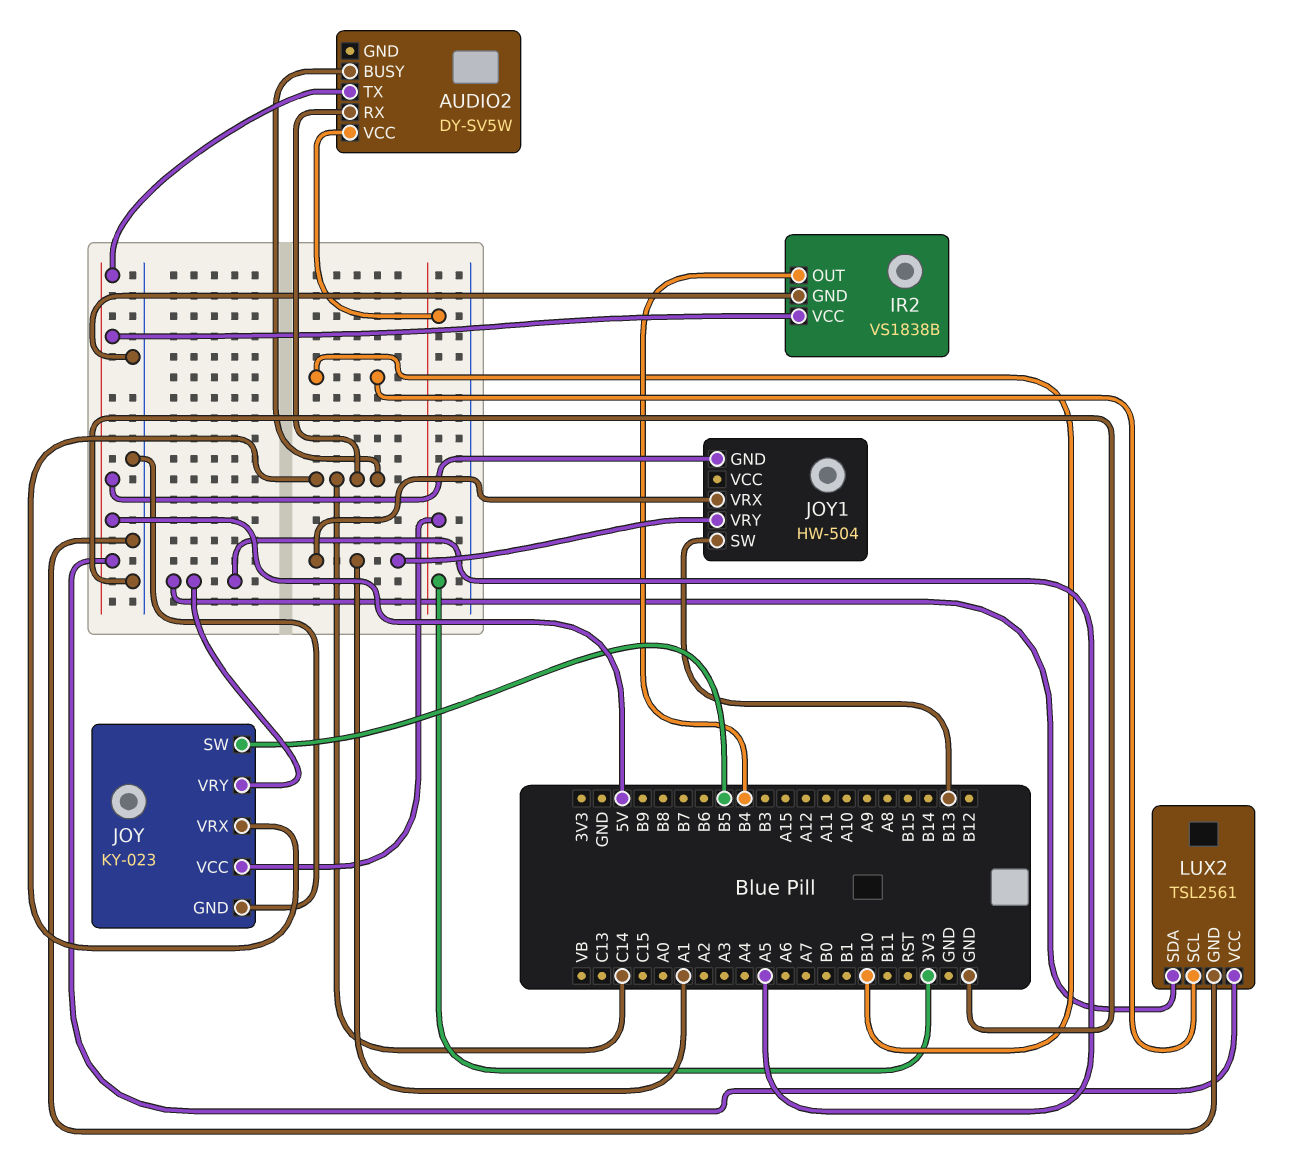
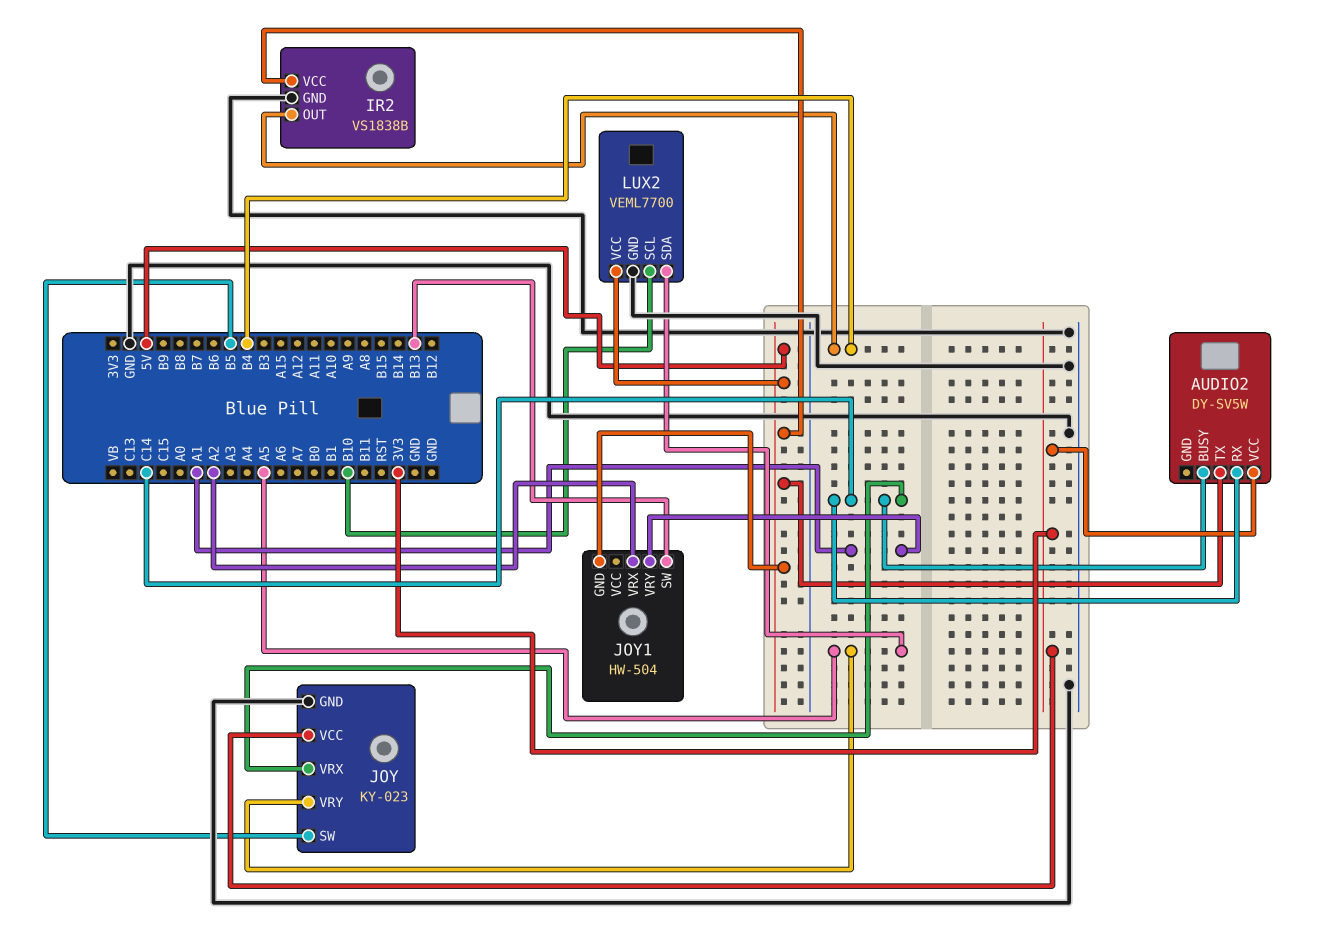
JOY1 pin VRX: A1 -> A2
LUX2: TSL2561 -> VEML7700

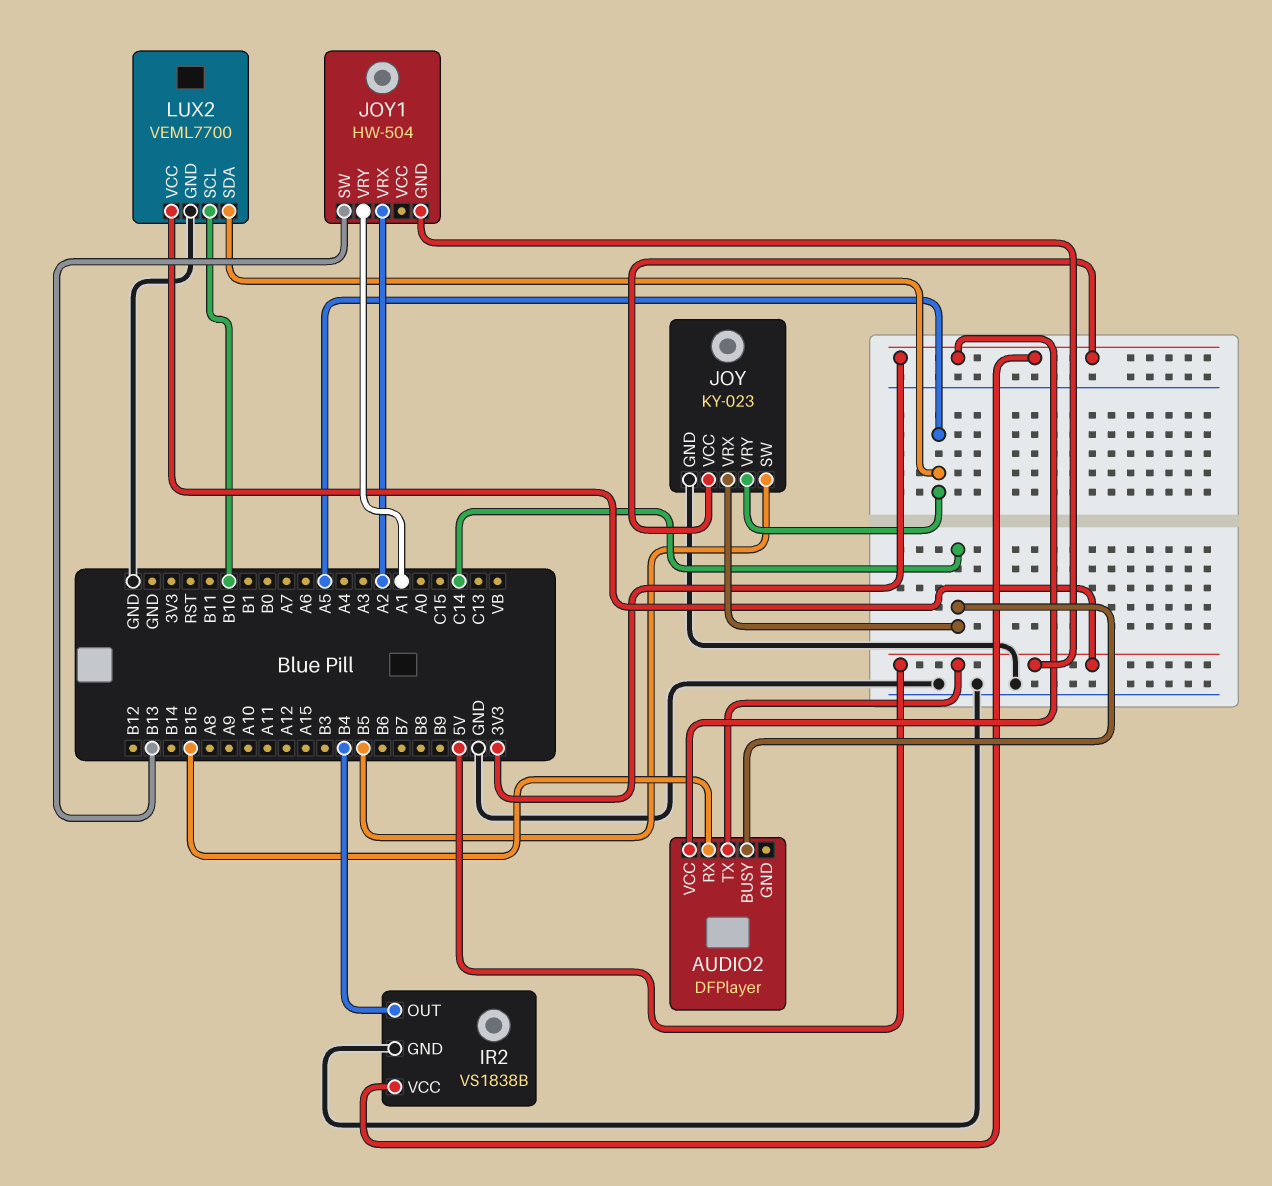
AUDIO2: DY-SV5W -> DFPlayer
AUDIO2 pin RX: C14 -> B15
IR2 pin VCC: 5V -> 3V3

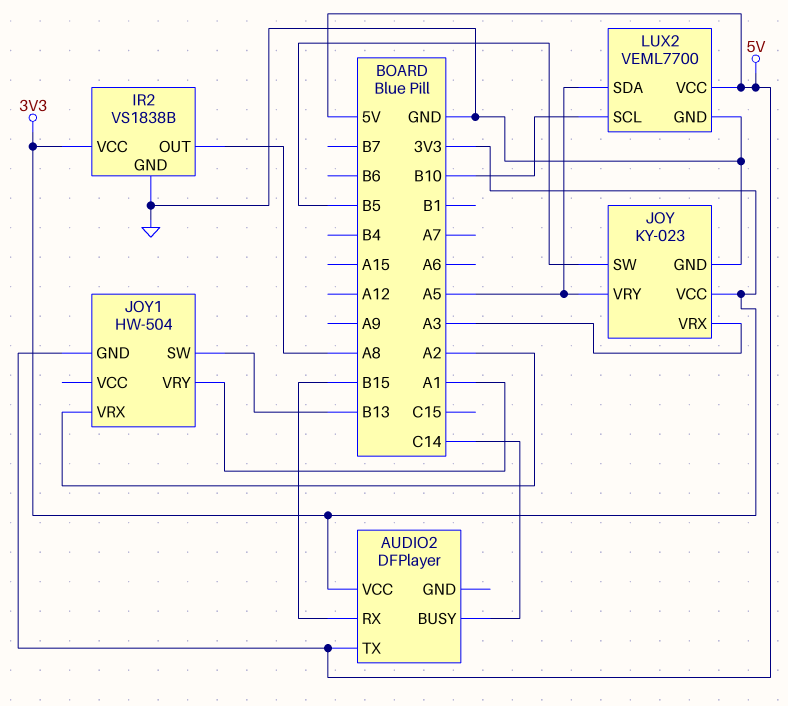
IR2 pin OUT: B4 -> A8
JOY pin VRX: C14 -> A3

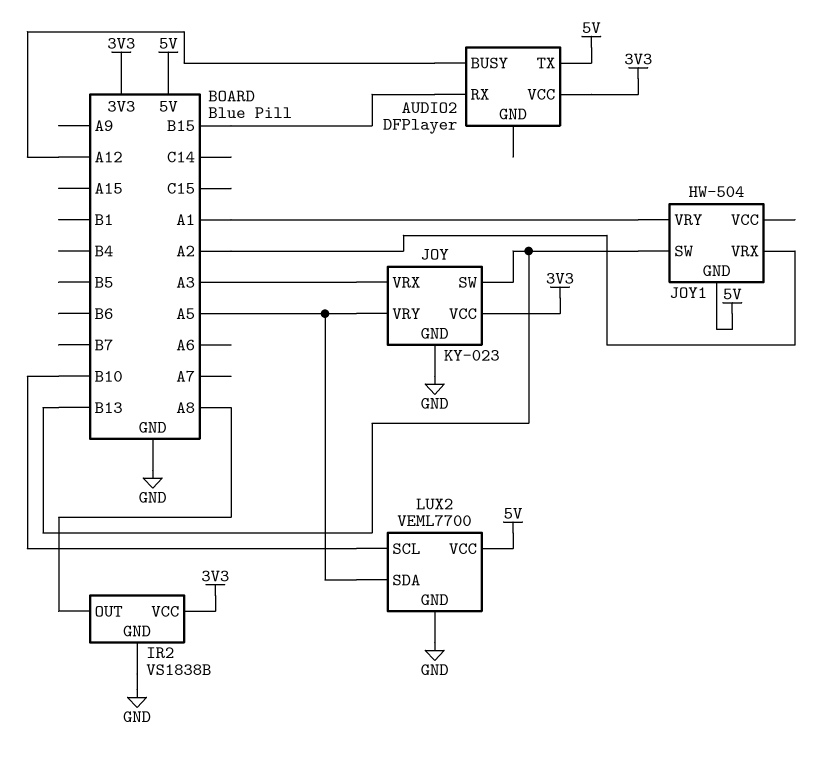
AUDIO2 pin BUSY: C14 -> A12
JOY pin SW: B5 -> B13

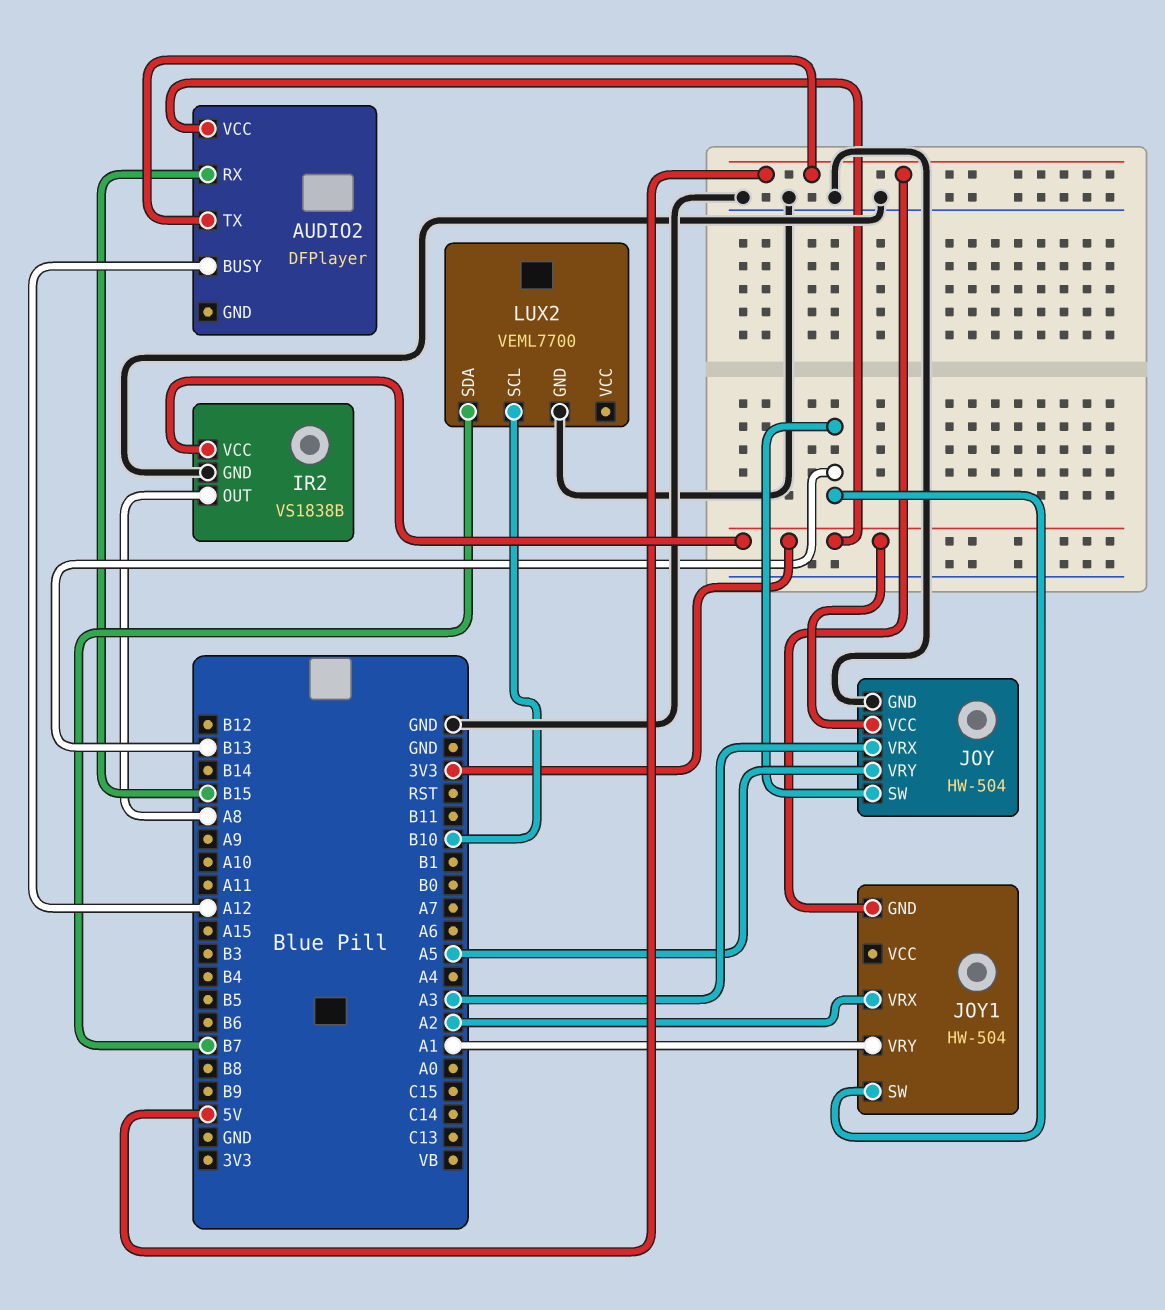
JOY: KY-023 -> HW-504
LUX2 pin SDA: A5 -> B7
LUX2 pin VCC: 5V -> none

